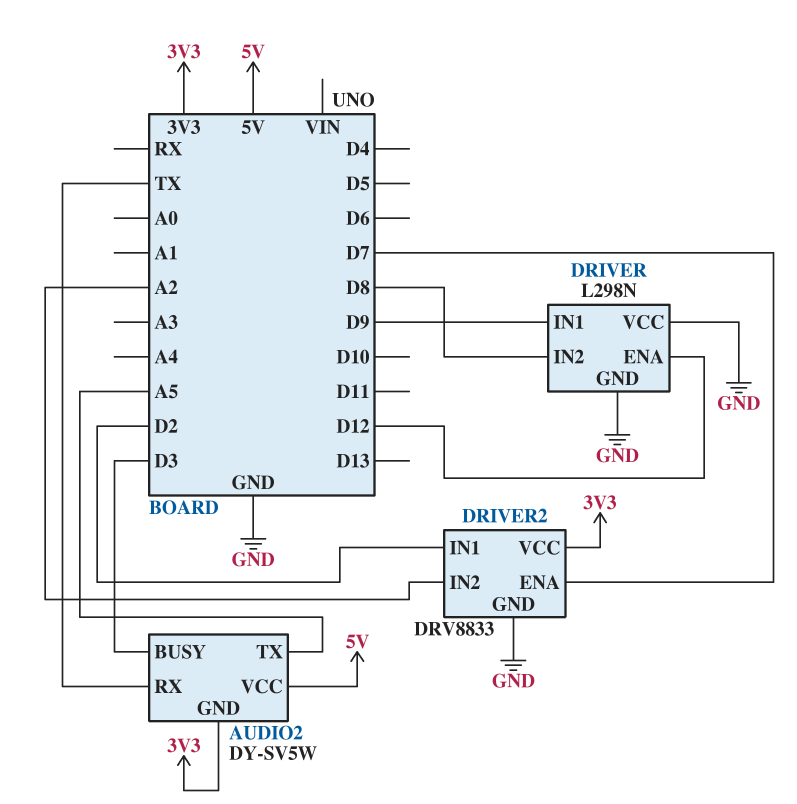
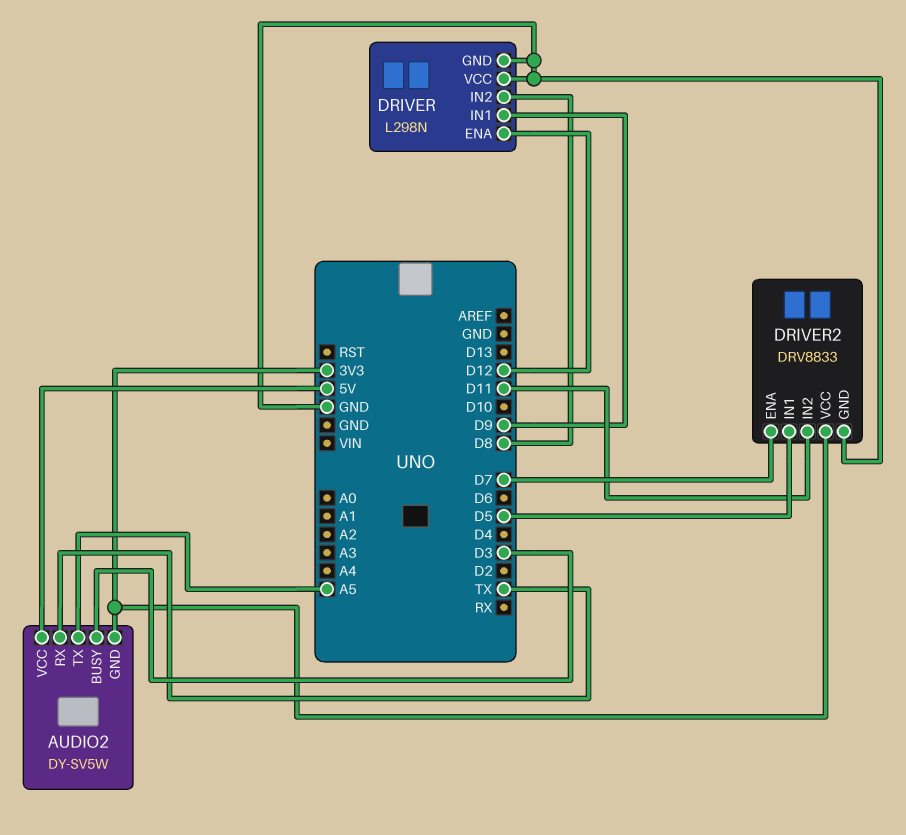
DRIVER2 pin IN1: D2 -> D5
DRIVER2 pin IN2: A2 -> D11

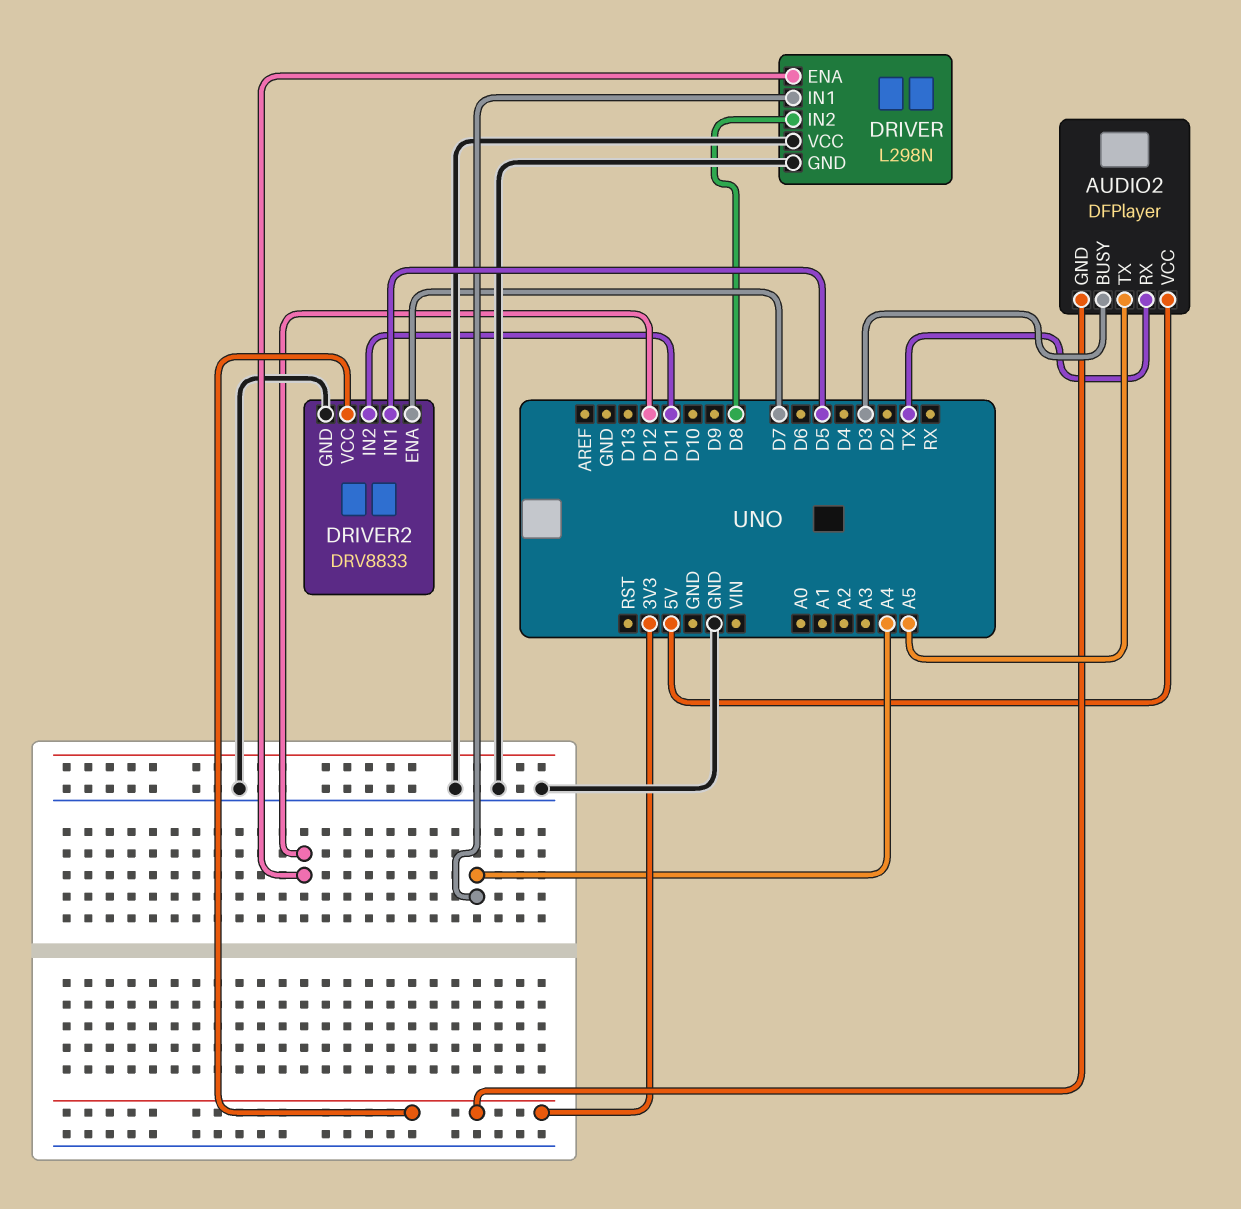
AUDIO2: DY-SV5W -> DFPlayer
DRIVER pin IN1: D9 -> A4

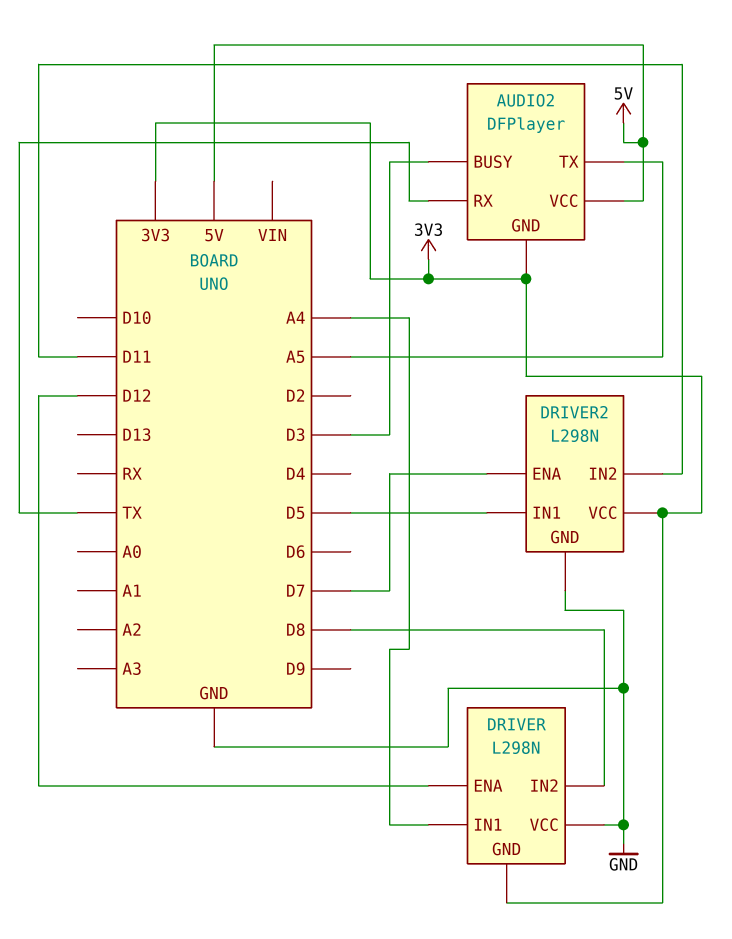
DRIVER pin GND: GND -> 3V3
DRIVER2: DRV8833 -> L298N

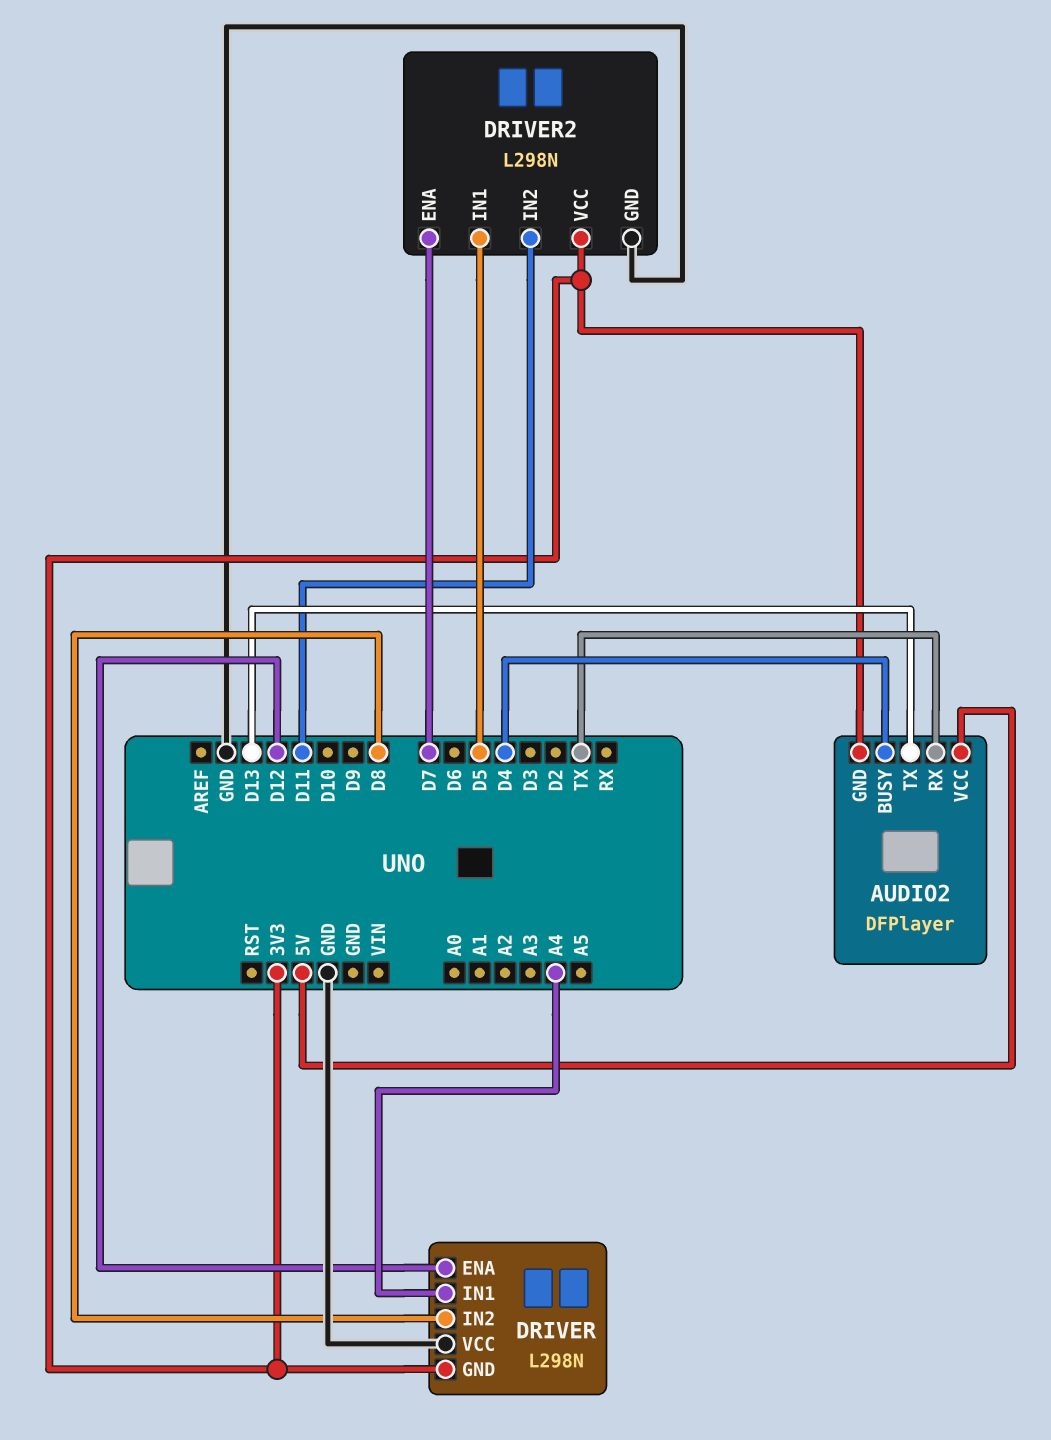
AUDIO2 pin BUSY: D3 -> D4
AUDIO2 pin TX: A5 -> D13

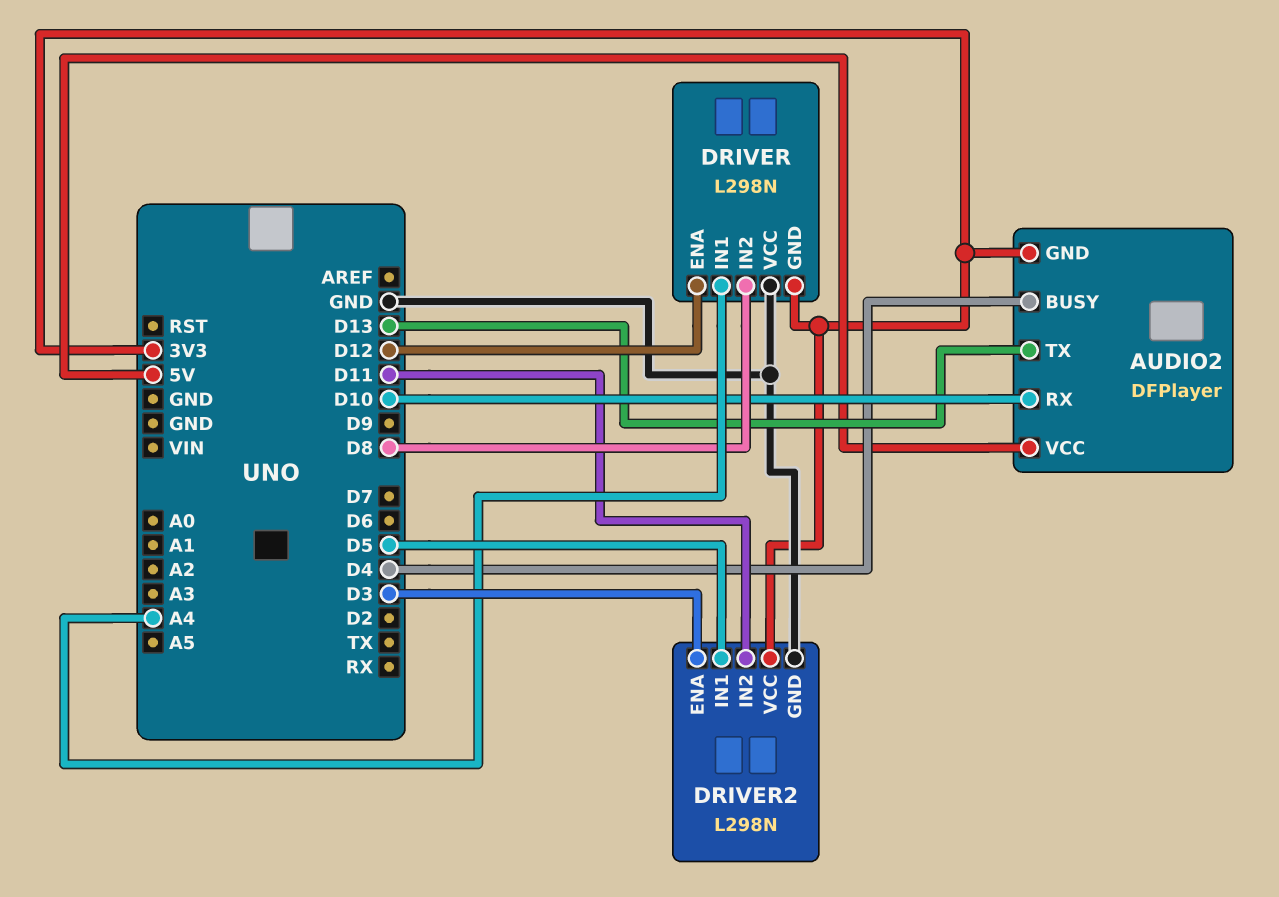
AUDIO2 pin RX: TX -> D10
DRIVER2 pin ENA: D7 -> D3

